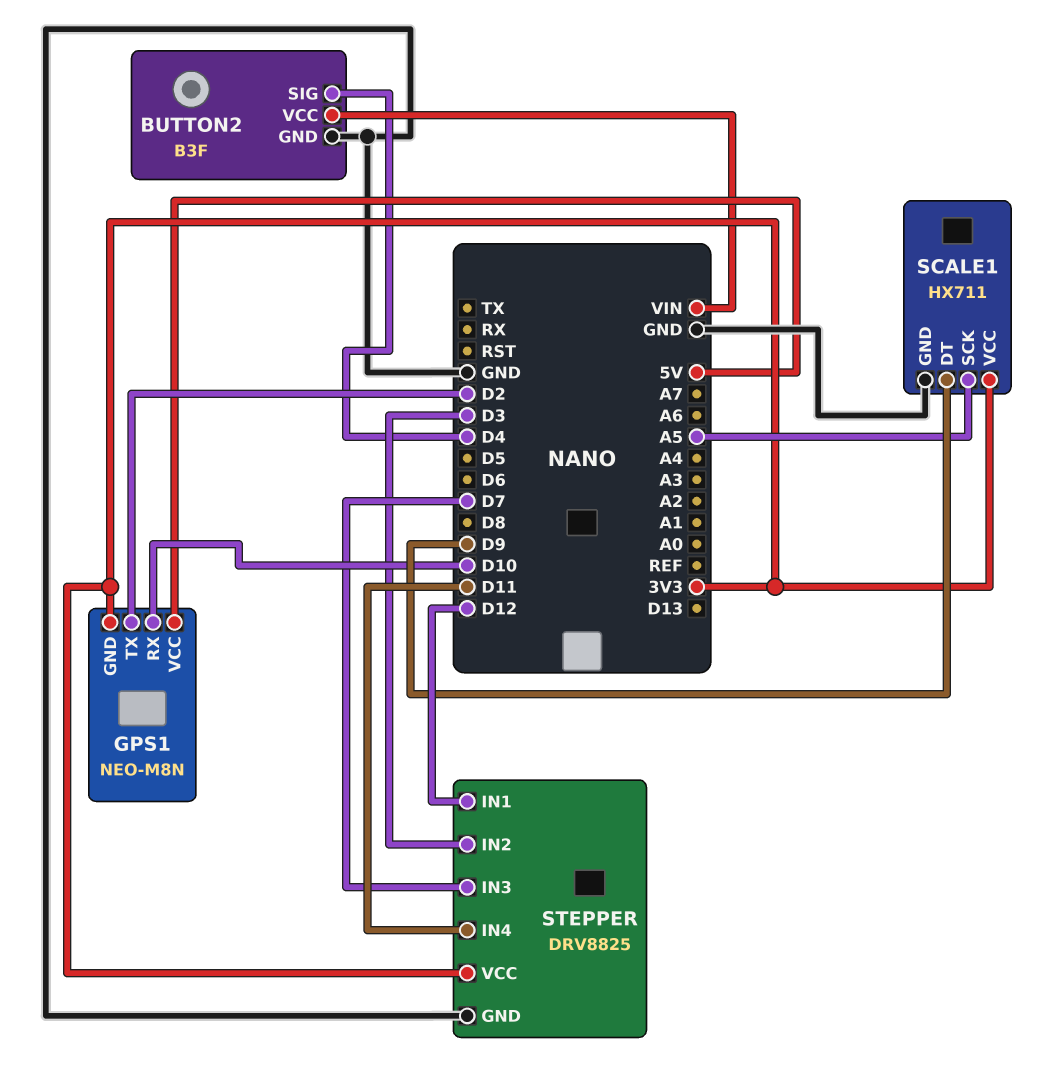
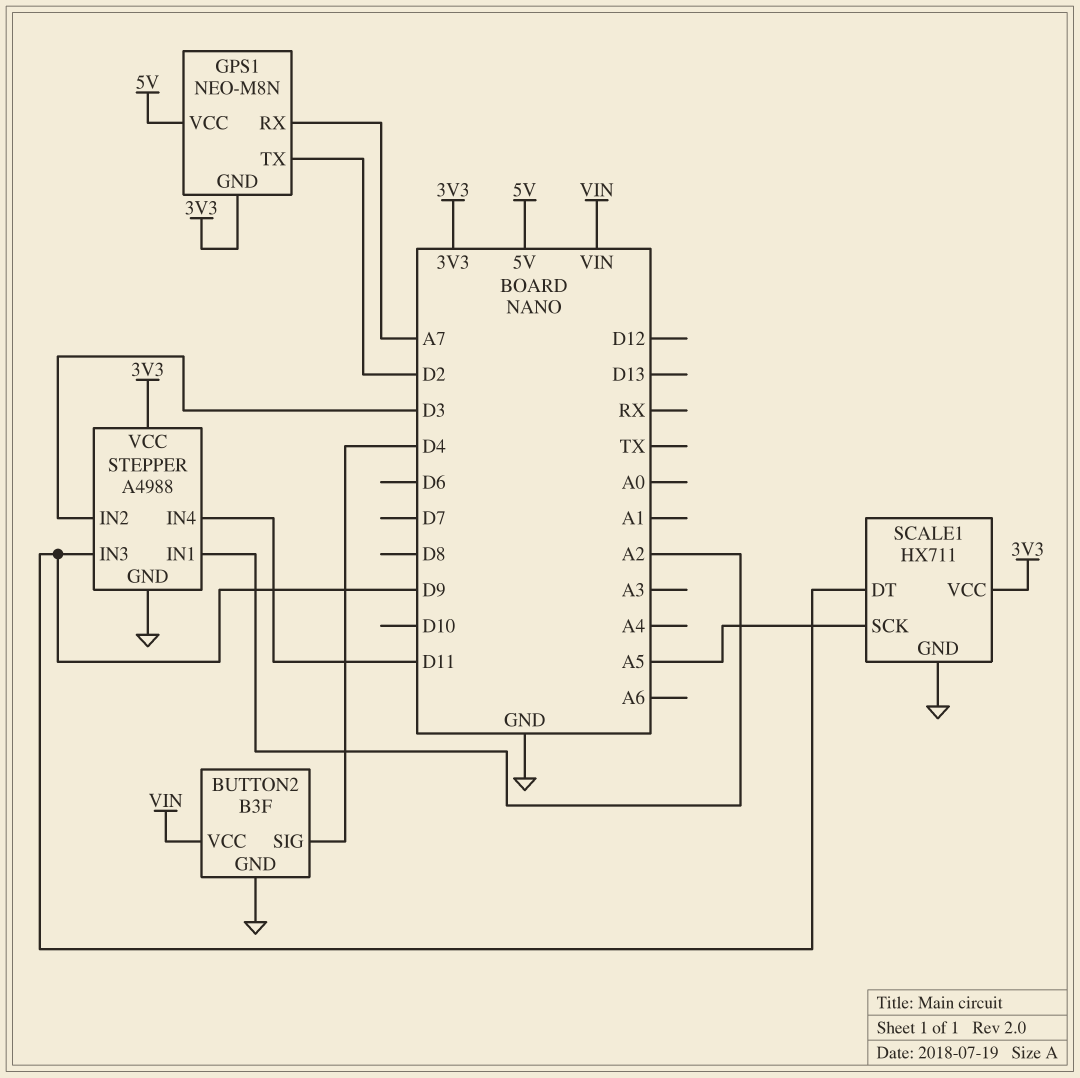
GPS1 pin RX: D10 -> A7
STEPPER: DRV8825 -> A4988
STEPPER pin IN1: D12 -> A2
STEPPER pin IN3: D7 -> D9

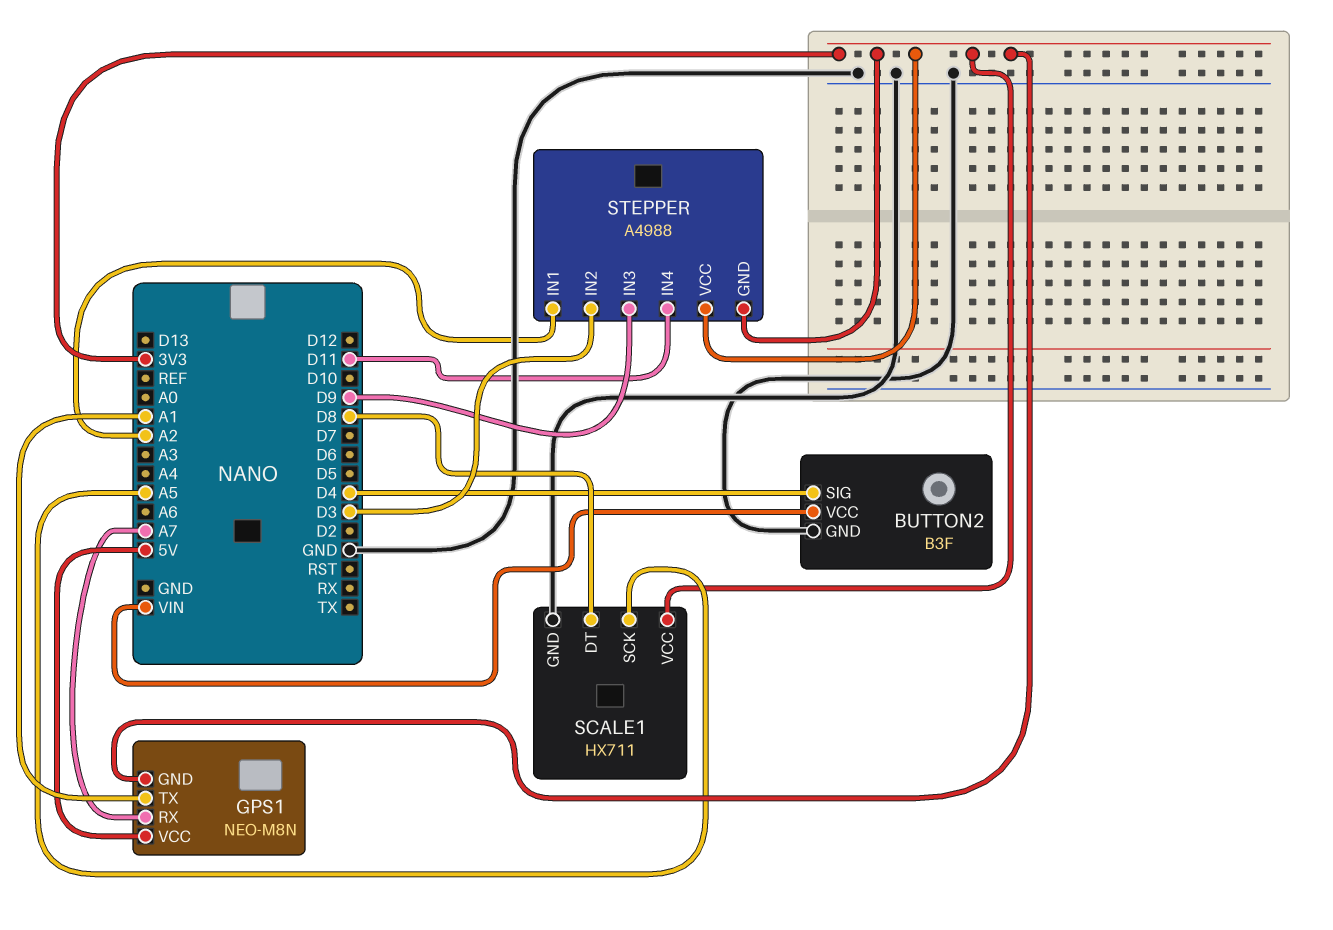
GPS1 pin TX: D2 -> A1
SCALE1 pin DT: D9 -> D8
STEPPER pin GND: GND -> 3V3

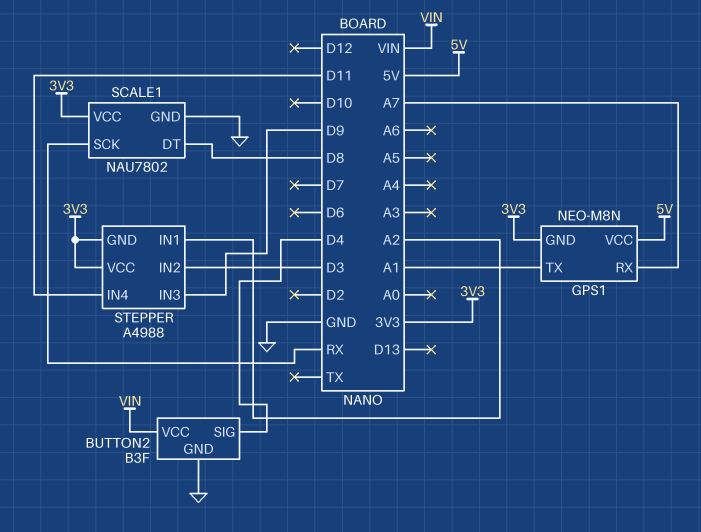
SCALE1: HX711 -> NAU7802
SCALE1 pin SCK: A5 -> RX

